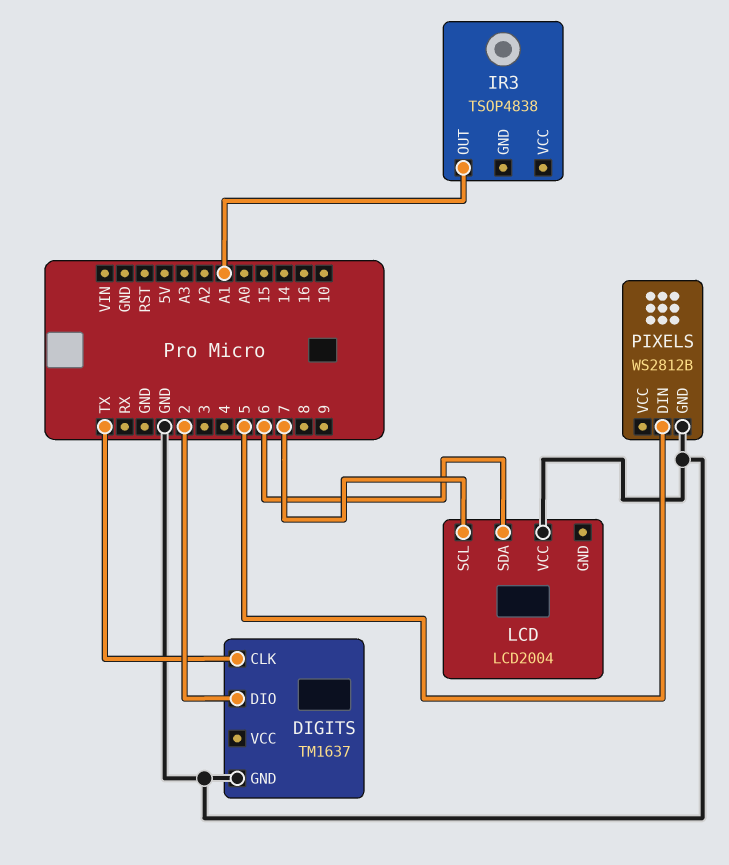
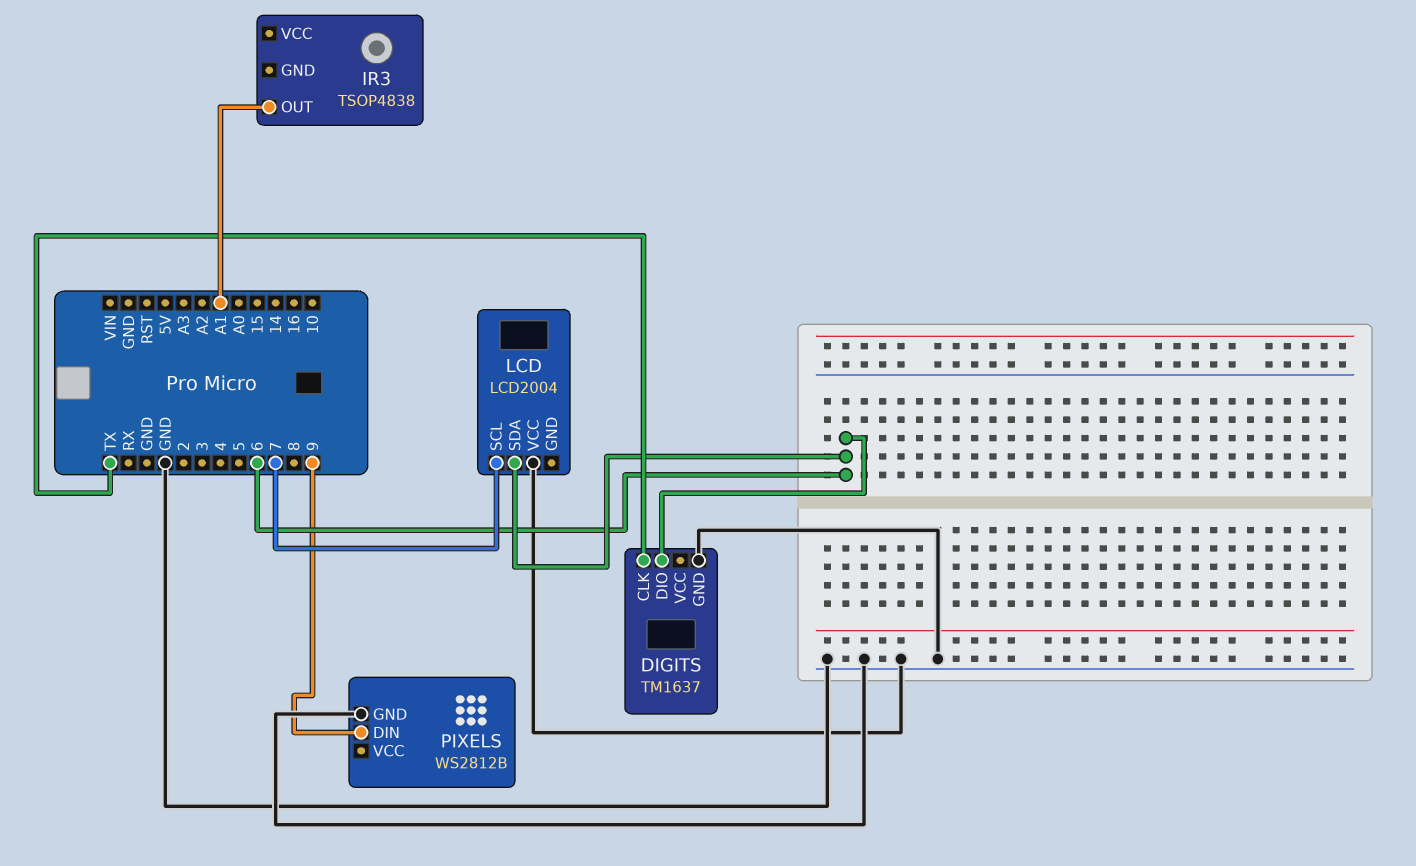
DIGITS pin DIO: 2 -> 6
PIXELS pin DIN: 5 -> 9

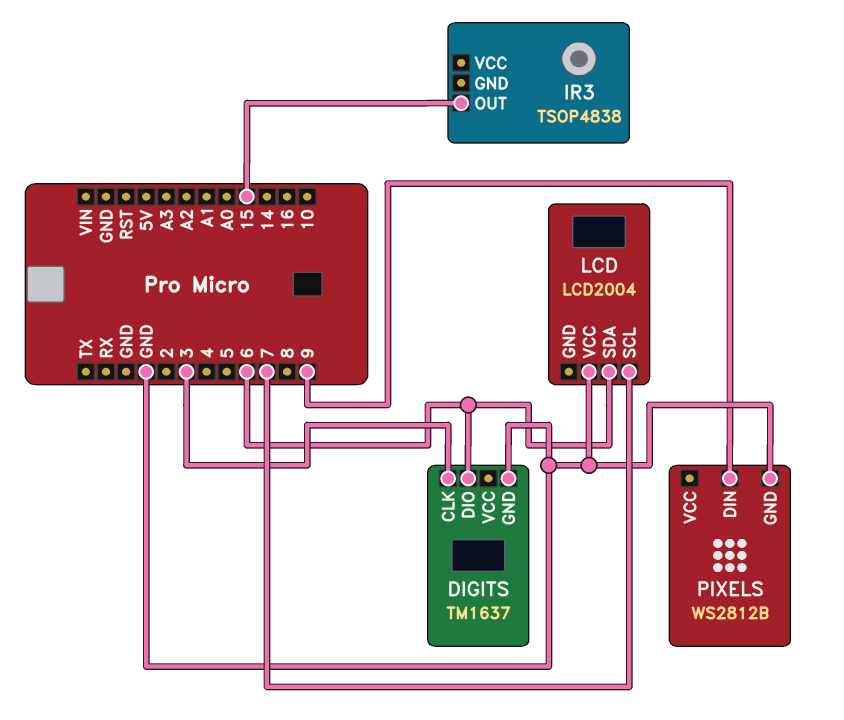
DIGITS pin CLK: TX -> 3
IR3 pin OUT: A1 -> 15

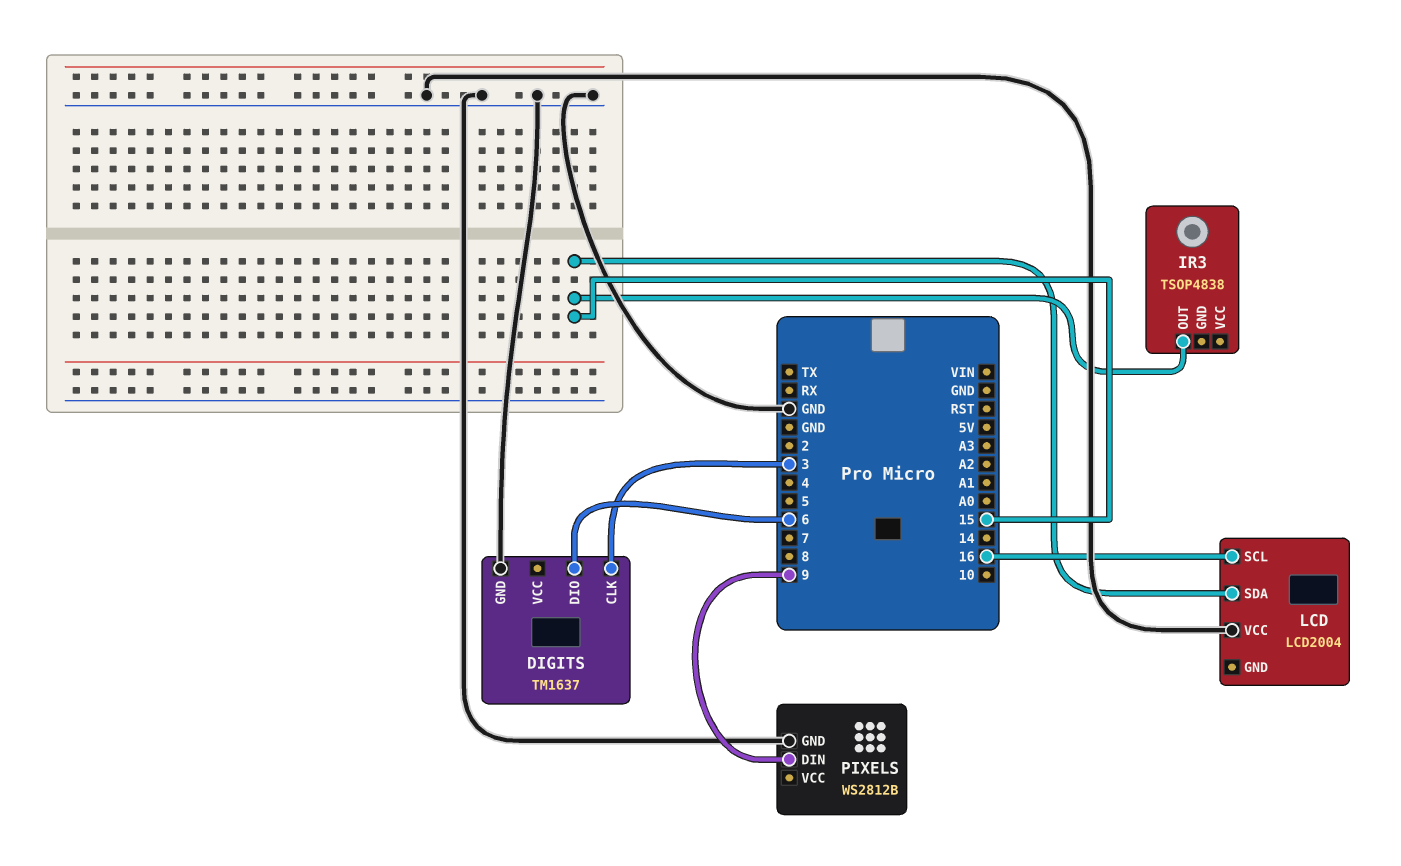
LCD pin SCL: 7 -> 16
LCD pin SDA: 6 -> 15

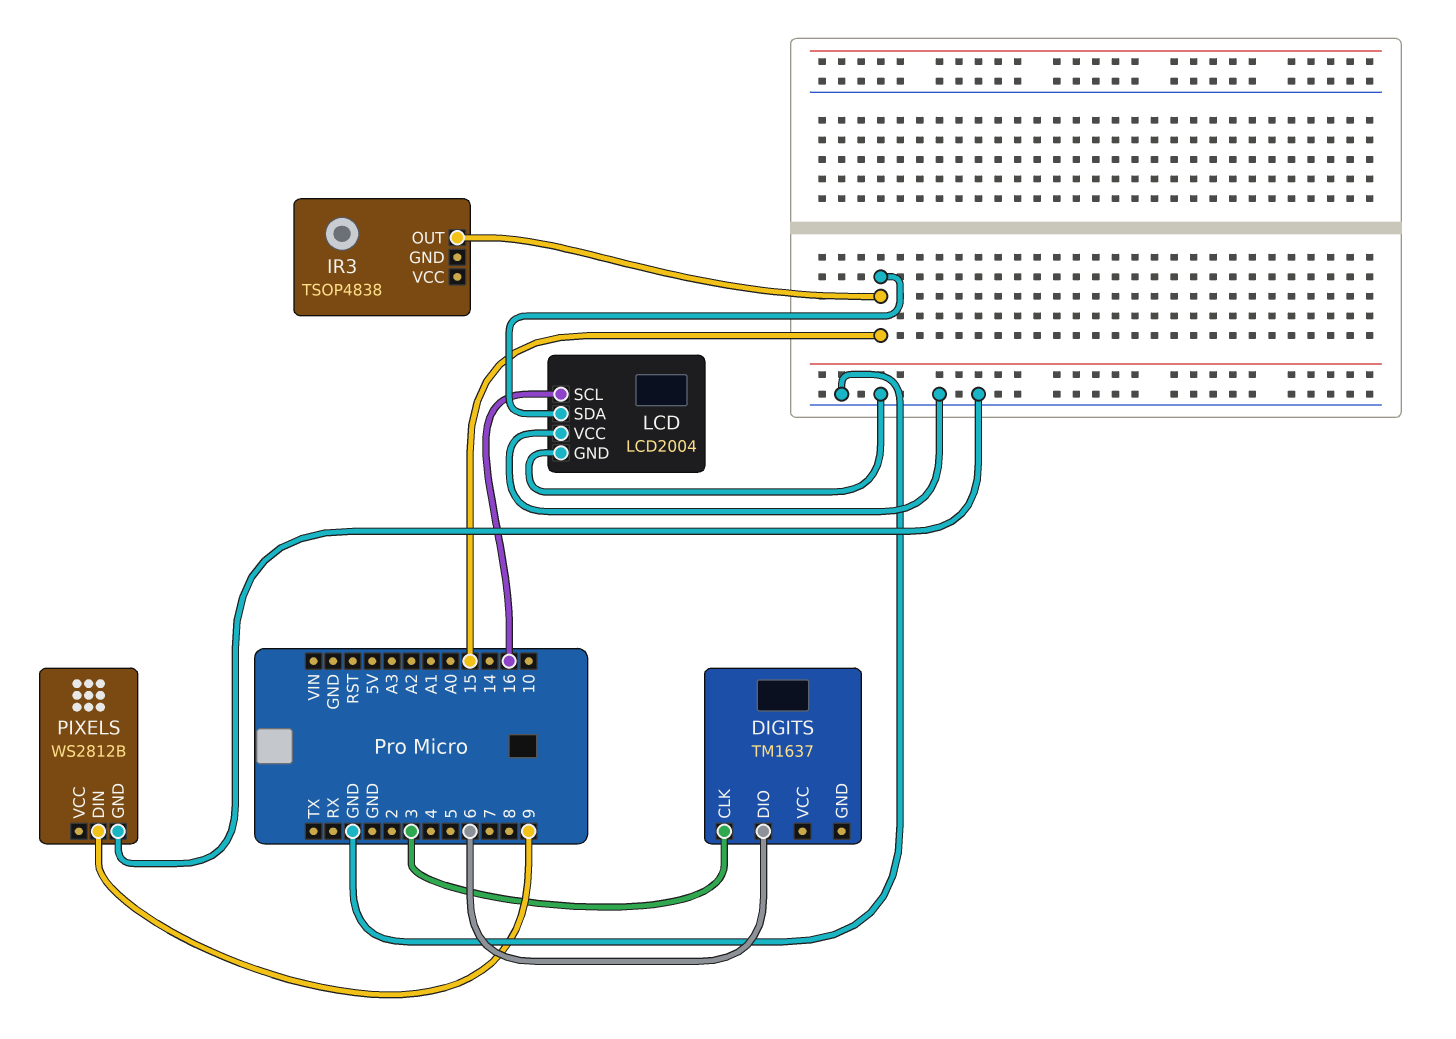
DIGITS pin GND: GND -> none
LCD pin GND: none -> GND

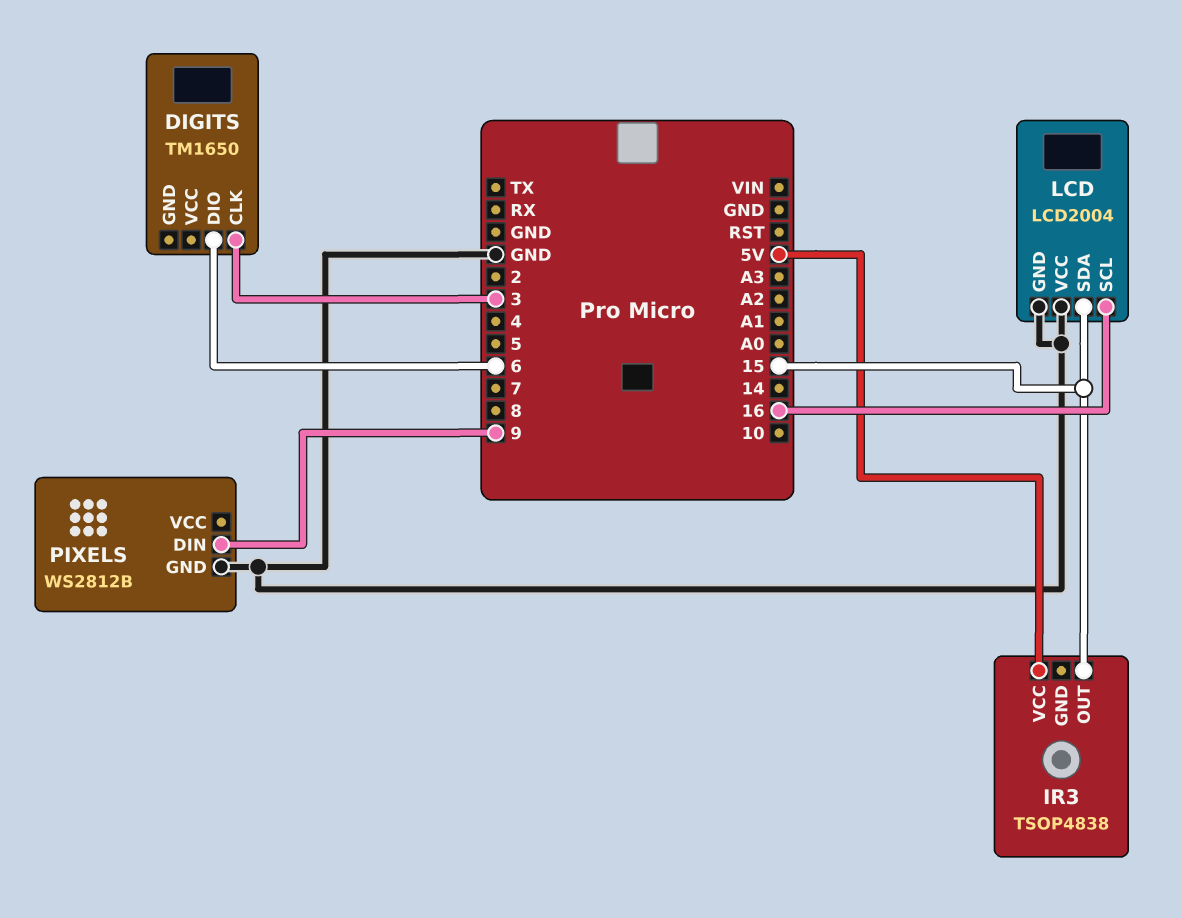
DIGITS: TM1637 -> TM1650
IR3 pin VCC: none -> 5V

